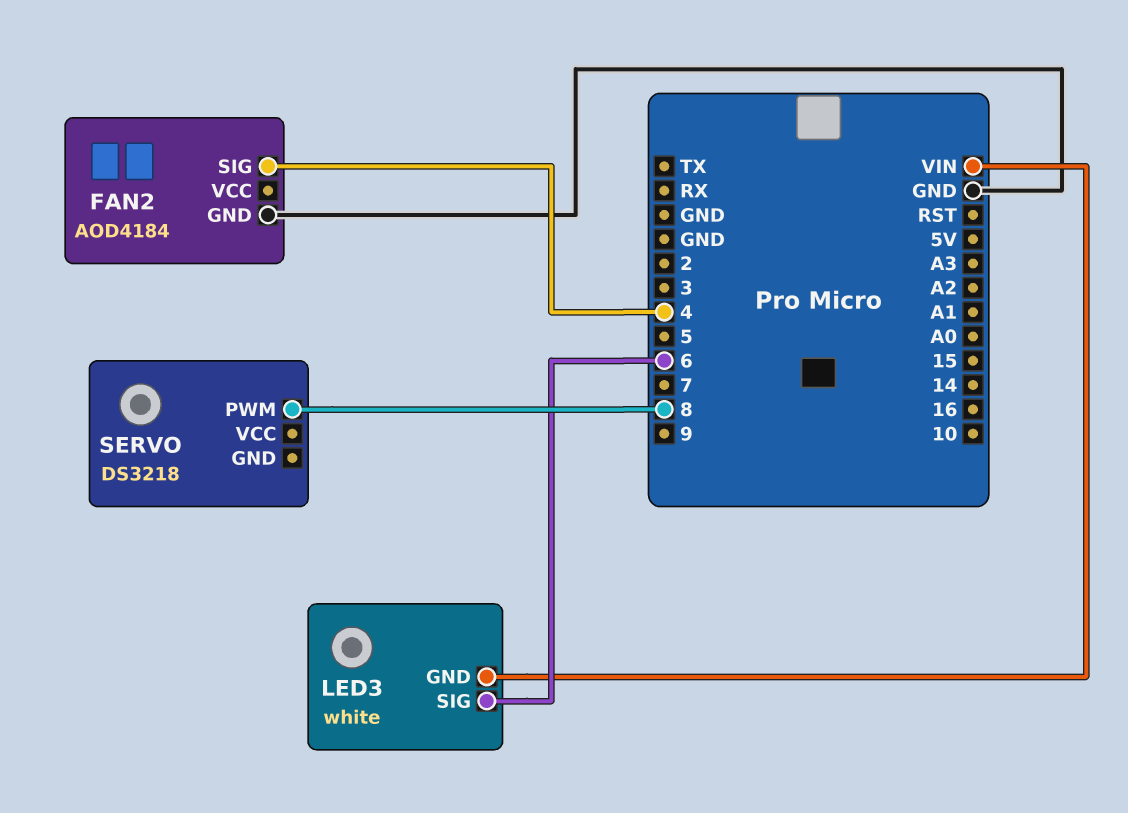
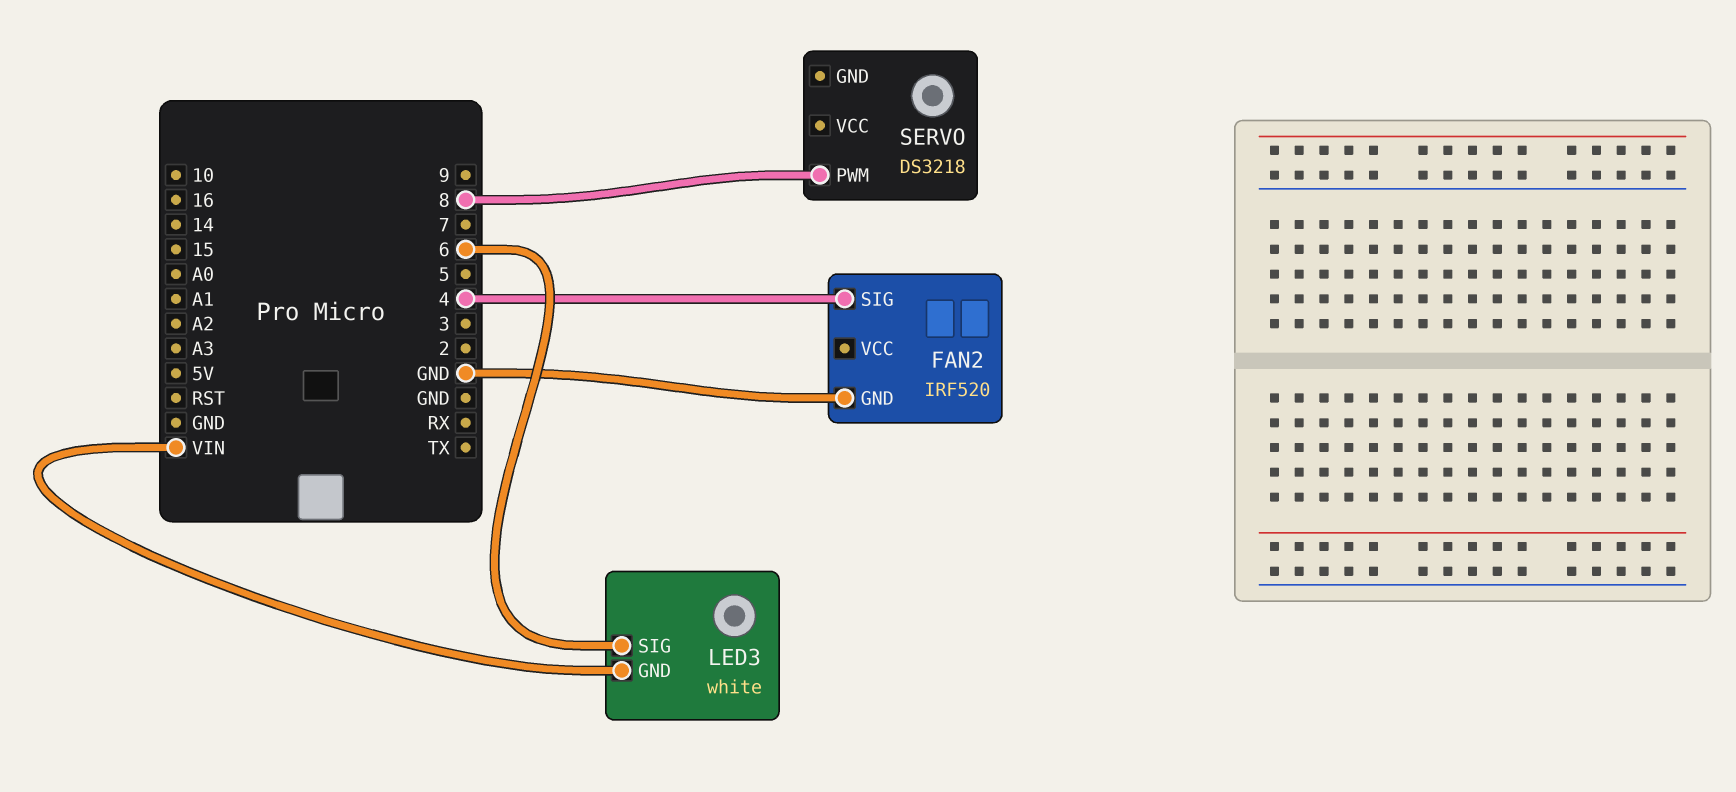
FAN2: AOD4184 -> IRF520

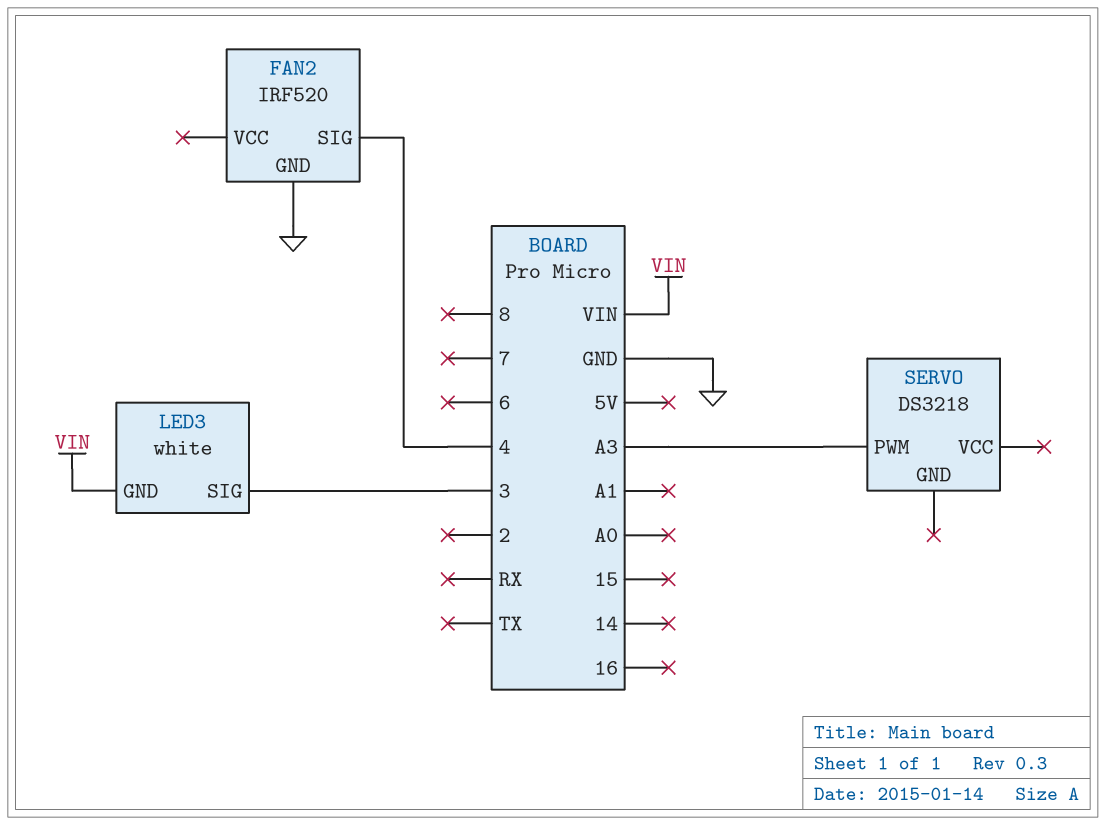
LED3 pin SIG: 6 -> 3
SERVO pin PWM: 8 -> A3

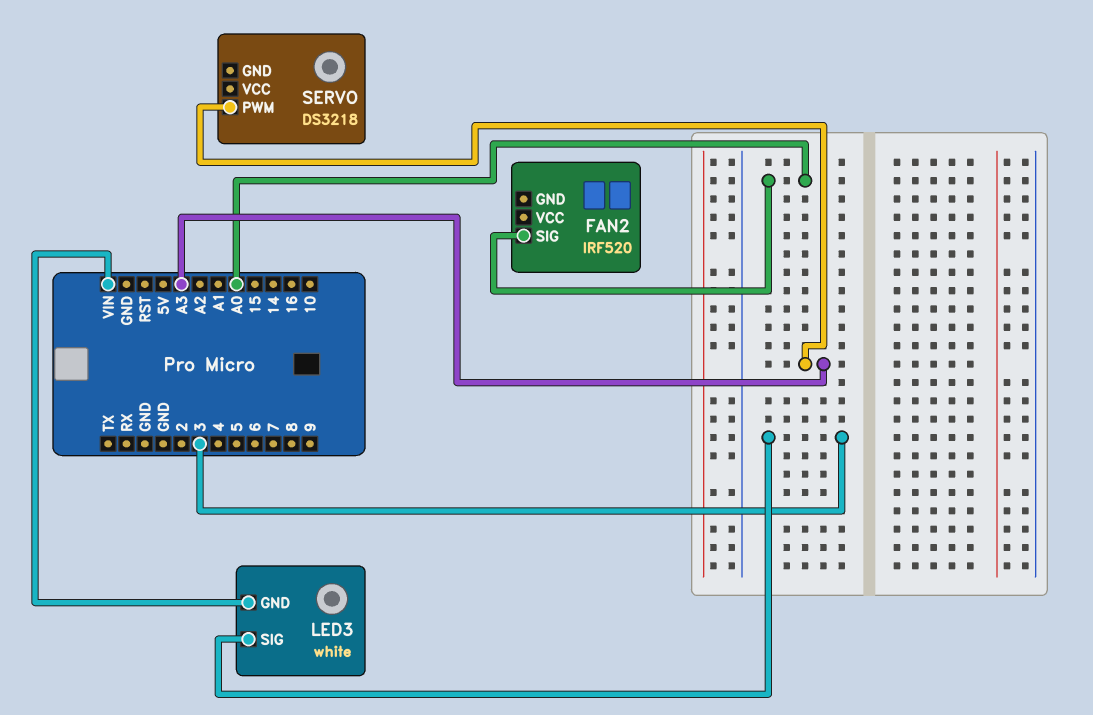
FAN2 pin GND: GND -> none
FAN2 pin SIG: 4 -> A0

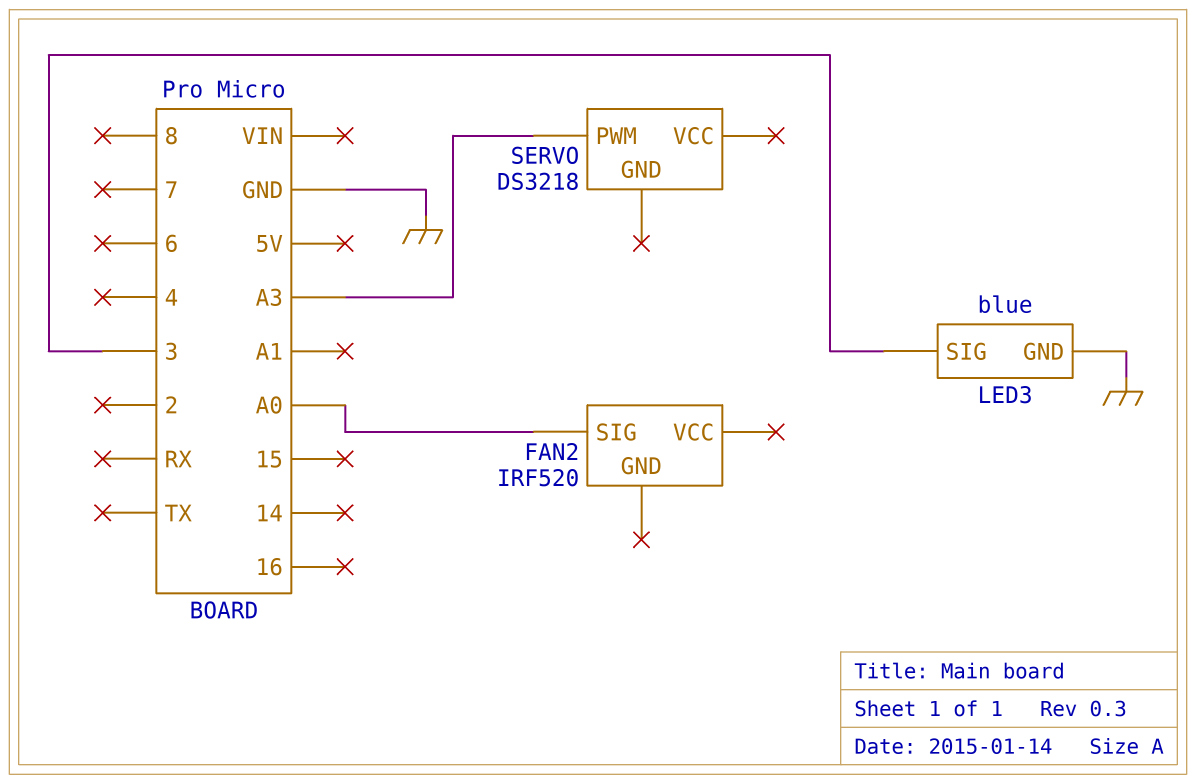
LED3: white -> blue
LED3 pin GND: VIN -> GND

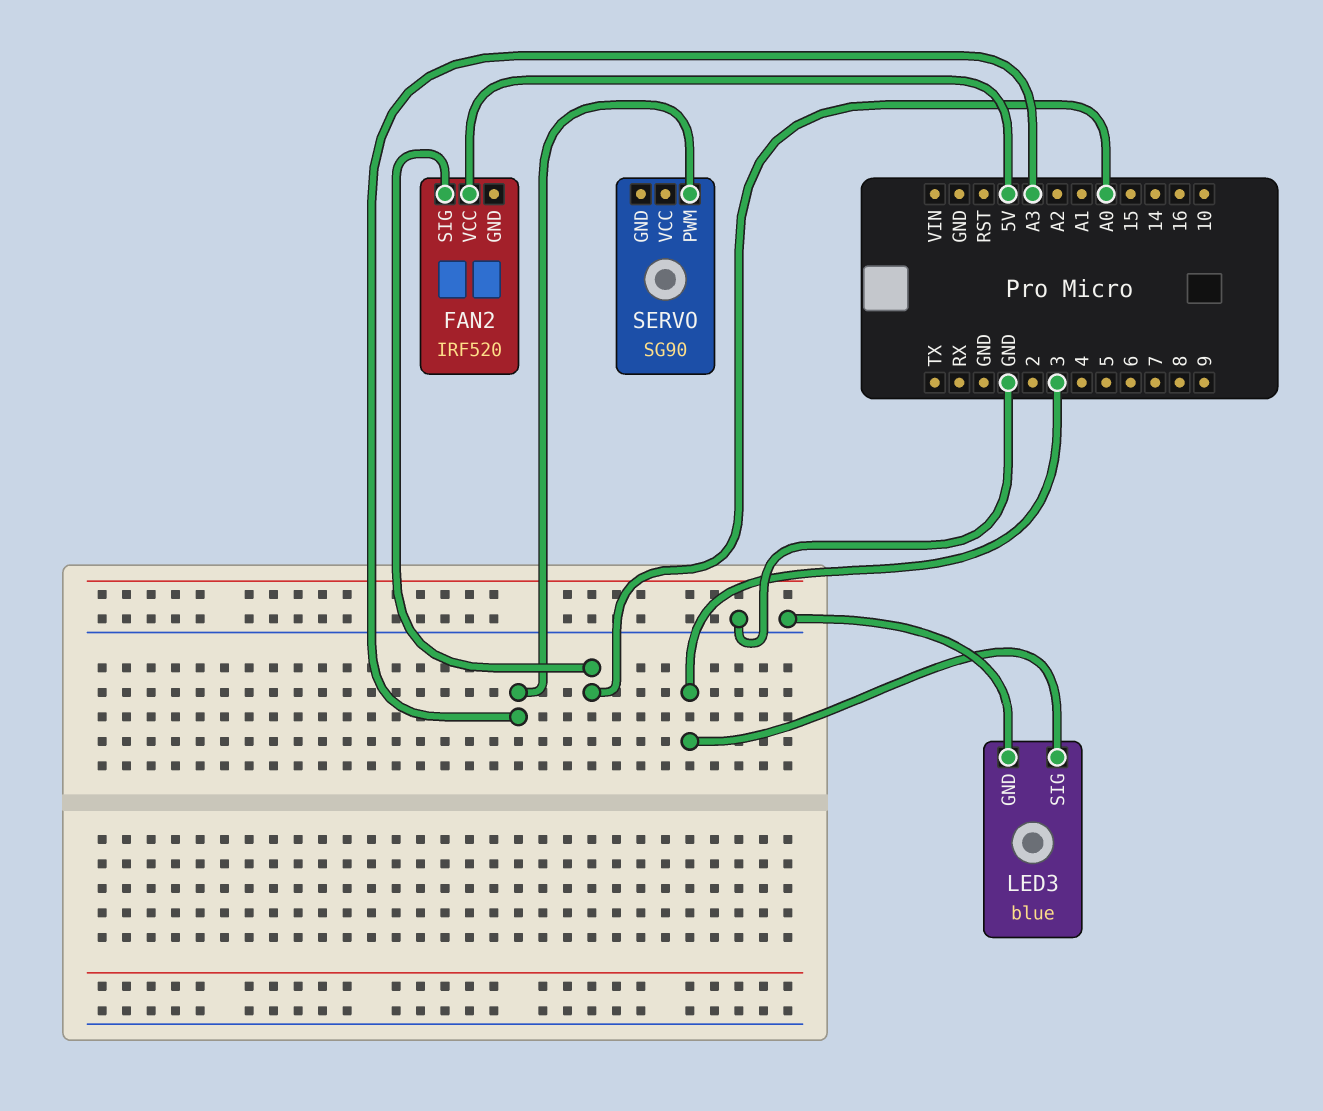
FAN2 pin VCC: none -> 5V
SERVO: DS3218 -> SG90

